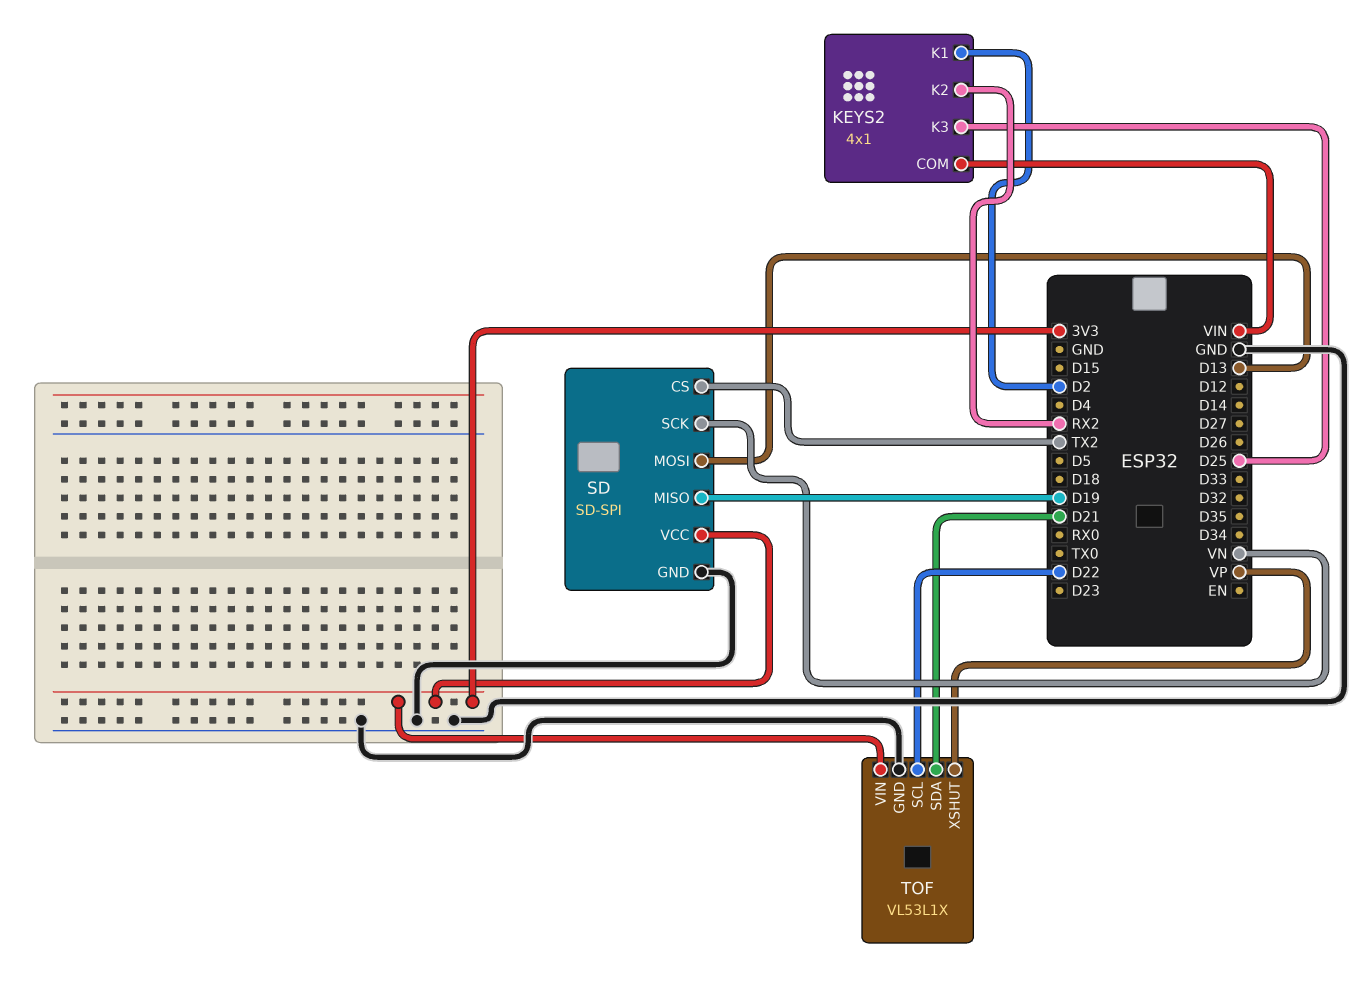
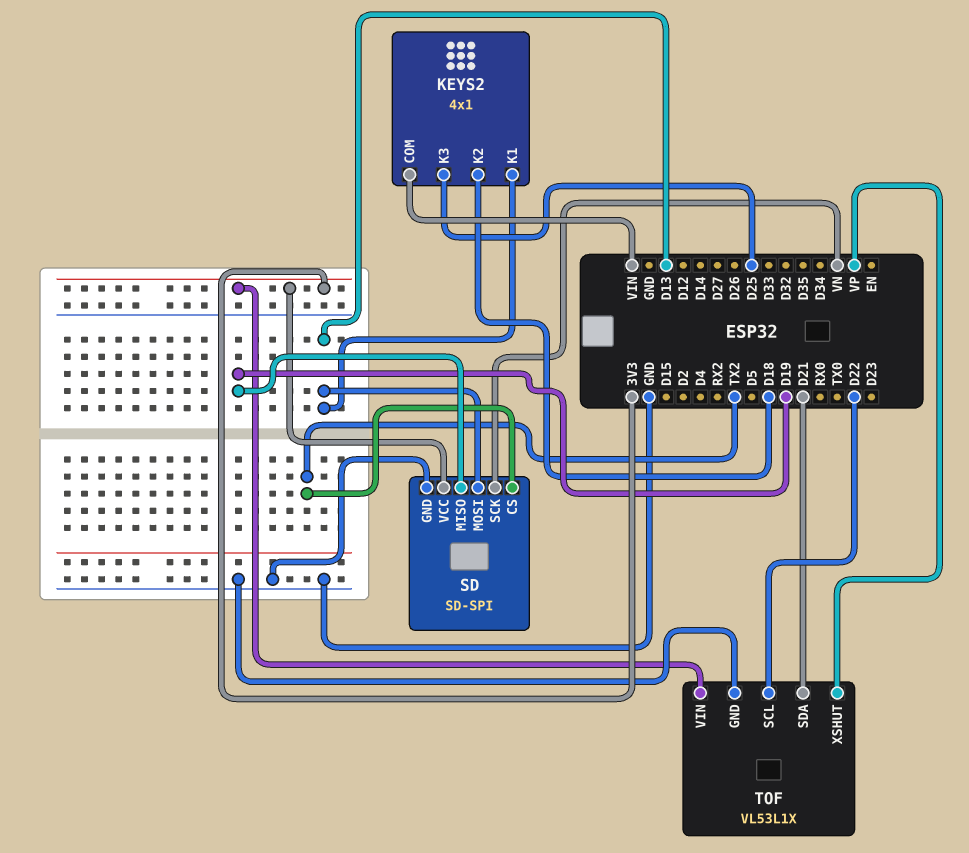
KEYS2 pin K1: D2 -> D13
KEYS2 pin K2: RX2 -> D18

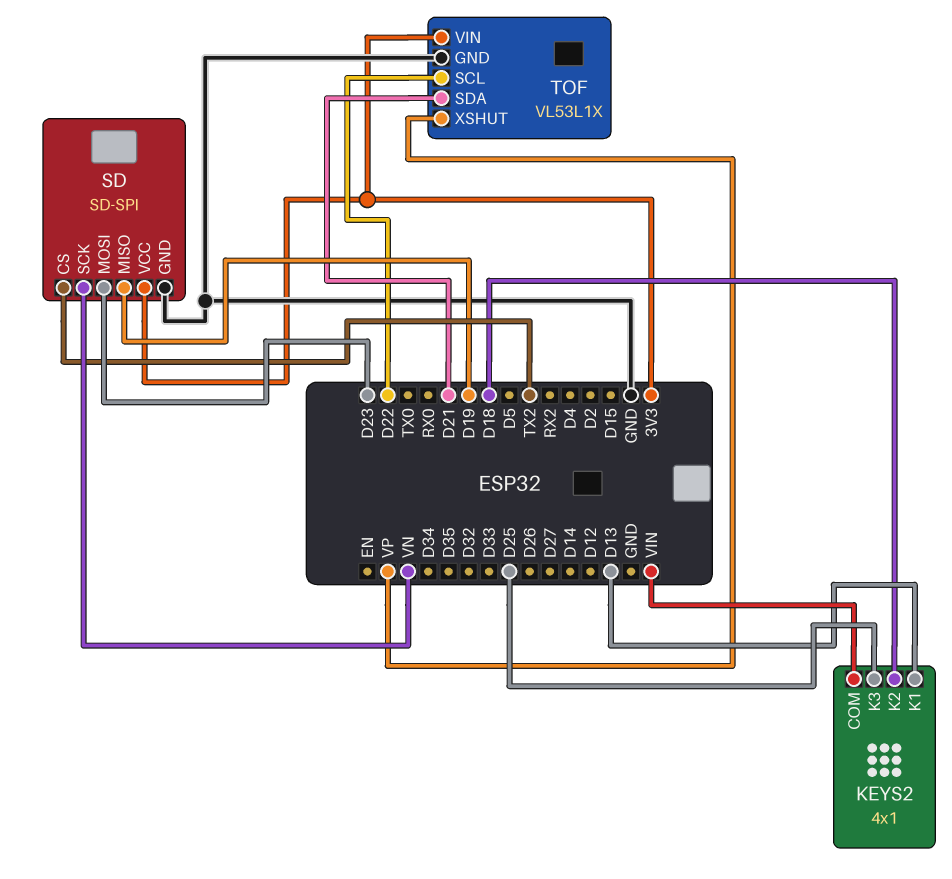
SD pin MOSI: D13 -> D23

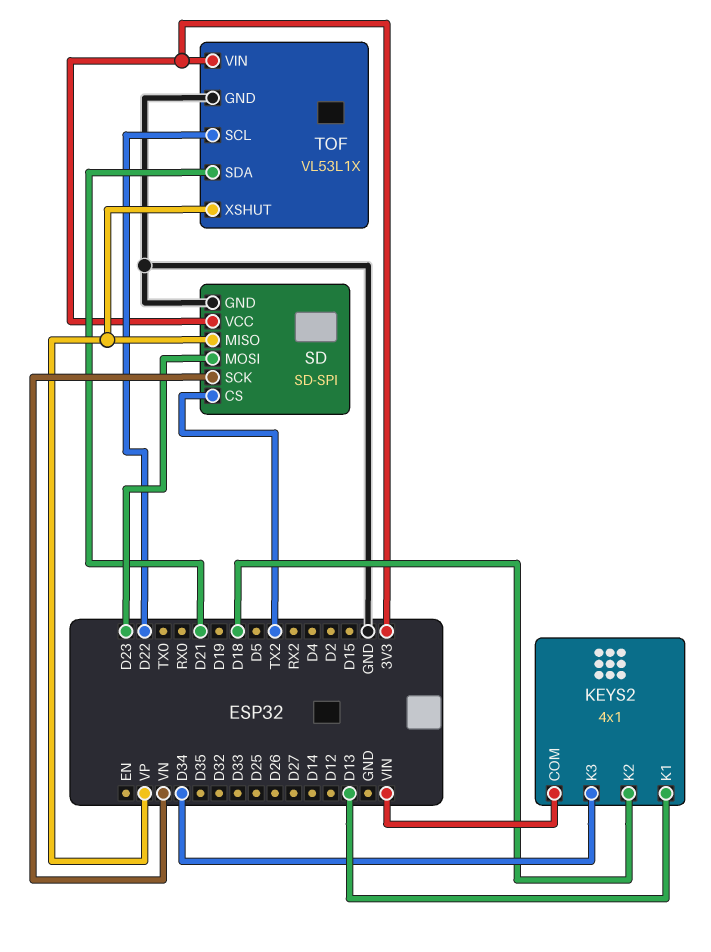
KEYS2 pin K3: D25 -> D34
SD pin MISO: D19 -> VP

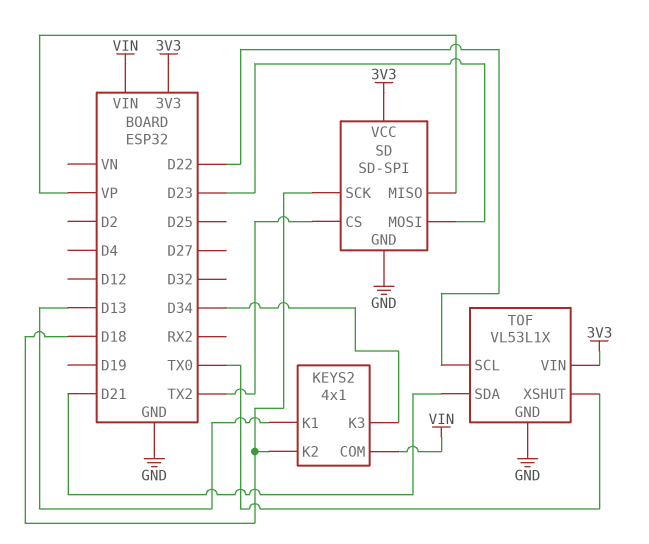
SD pin SCK: VN -> D18
TOF pin XSHUT: VP -> TX0

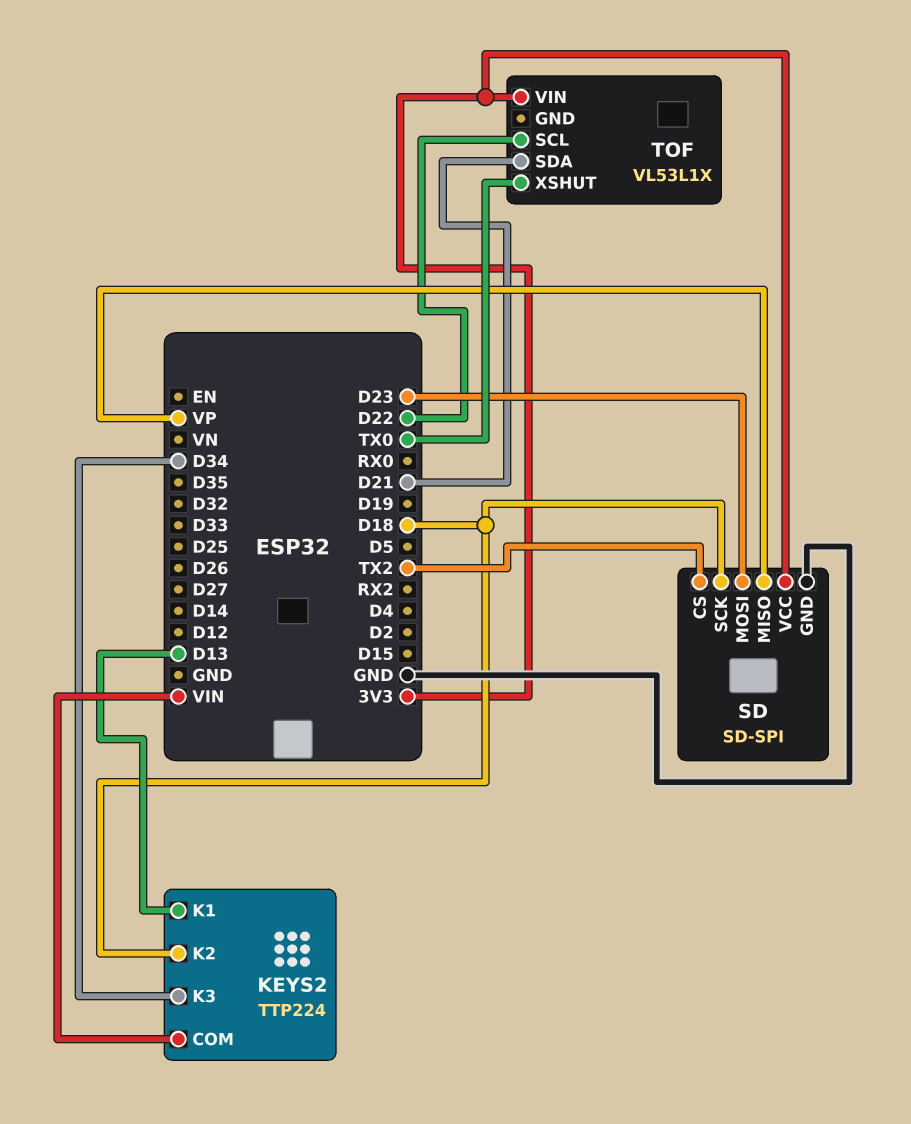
KEYS2: 4x1 -> TTP224
TOF pin GND: GND -> none

